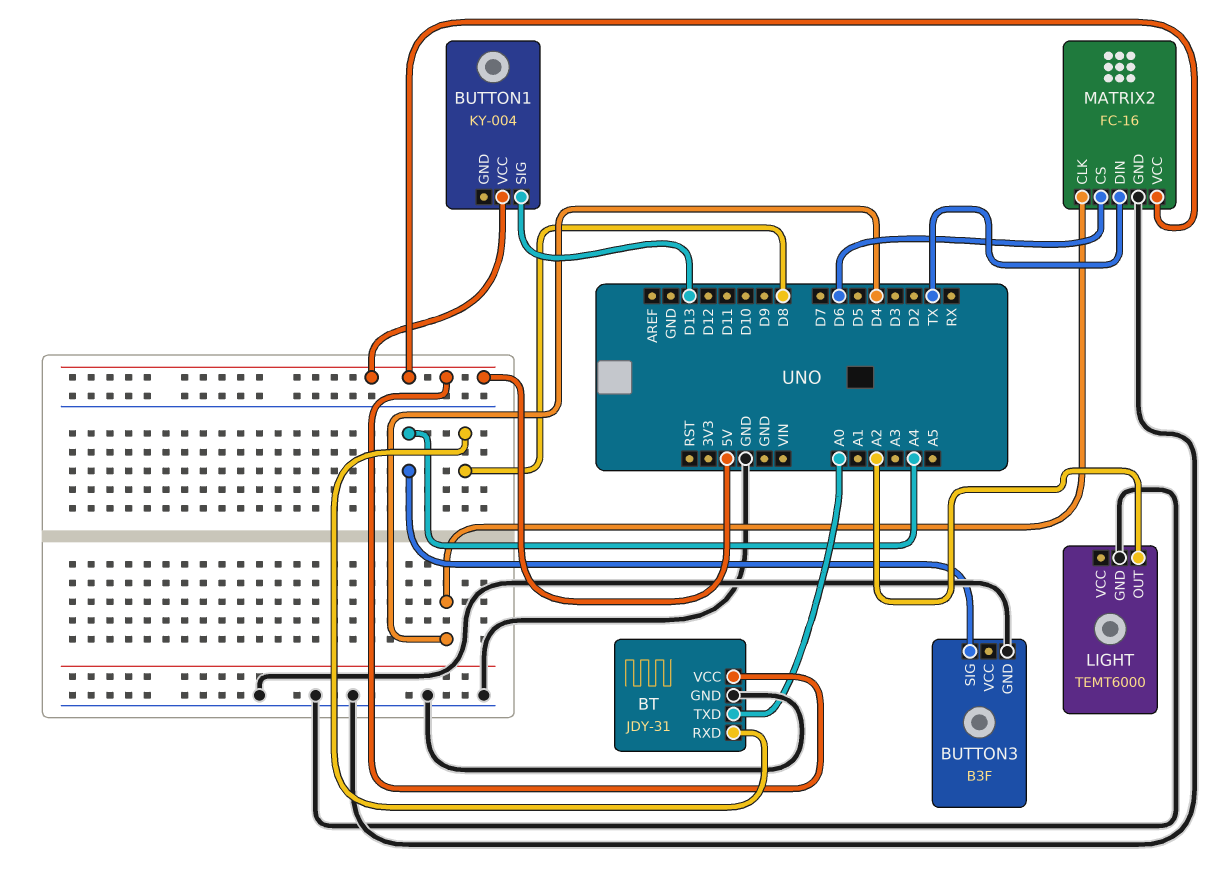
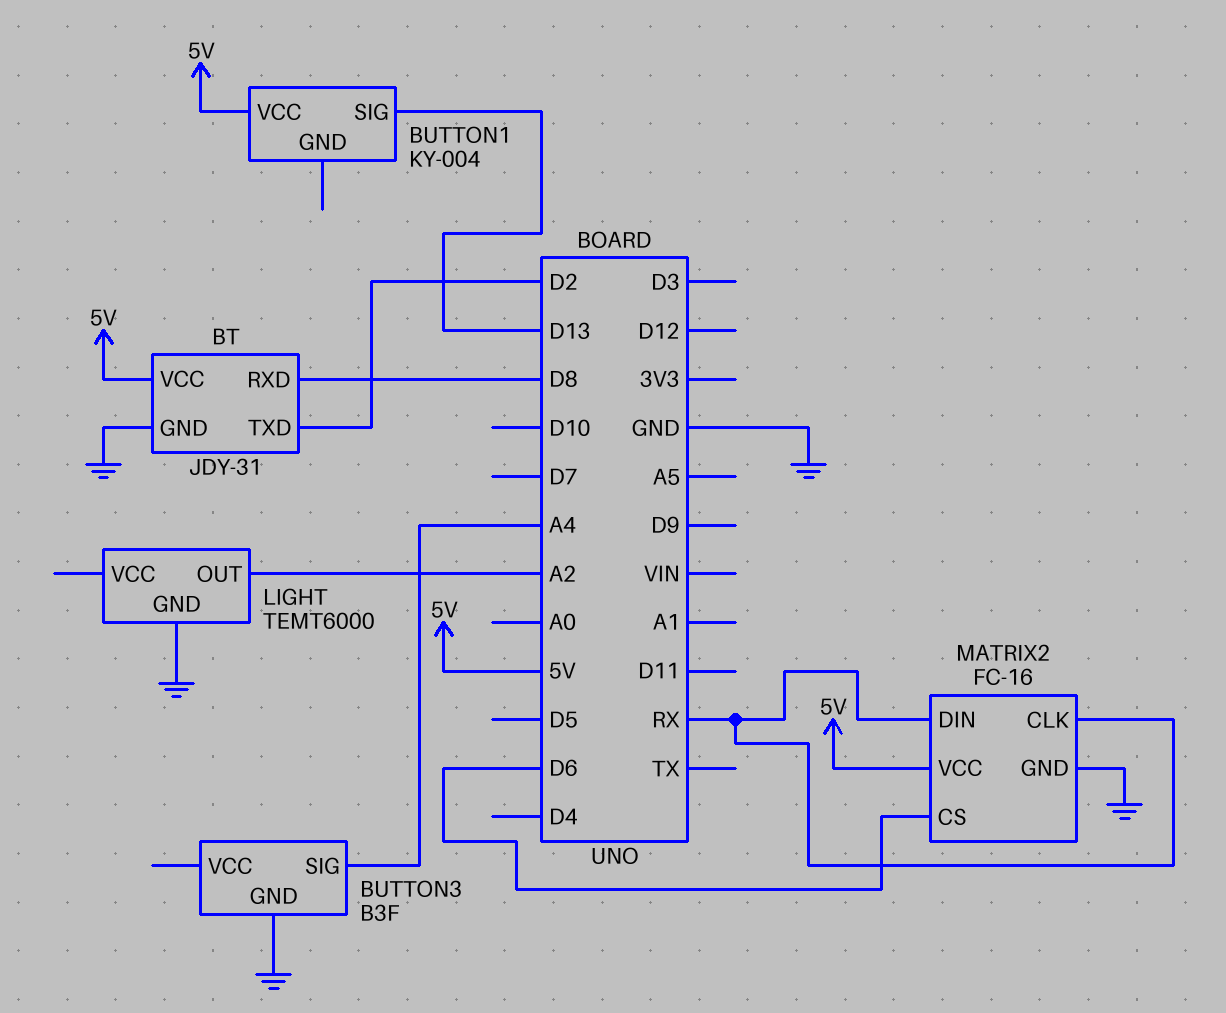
BT pin TXD: A0 -> D2
MATRIX2 pin CLK: D4 -> RX
MATRIX2 pin DIN: TX -> RX

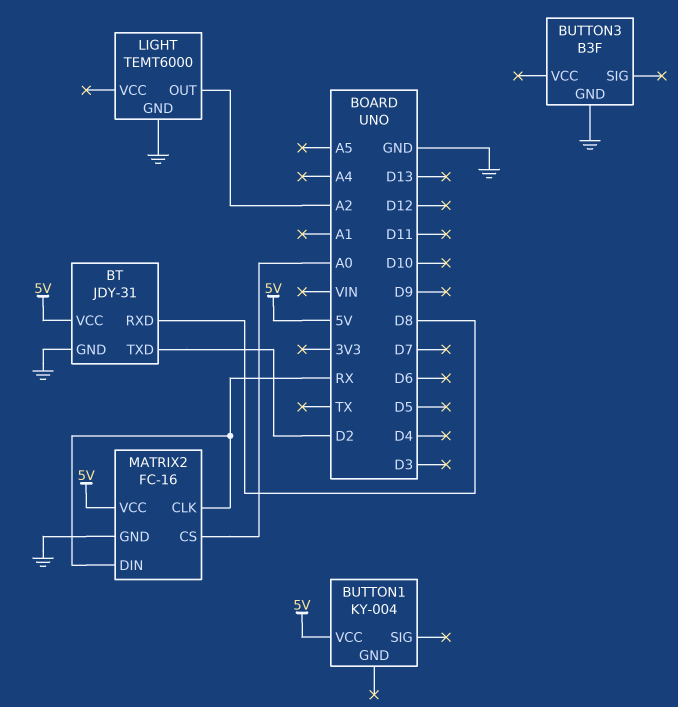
BUTTON1 pin SIG: D13 -> none
BUTTON3 pin SIG: A4 -> none
MATRIX2 pin CS: D6 -> A0

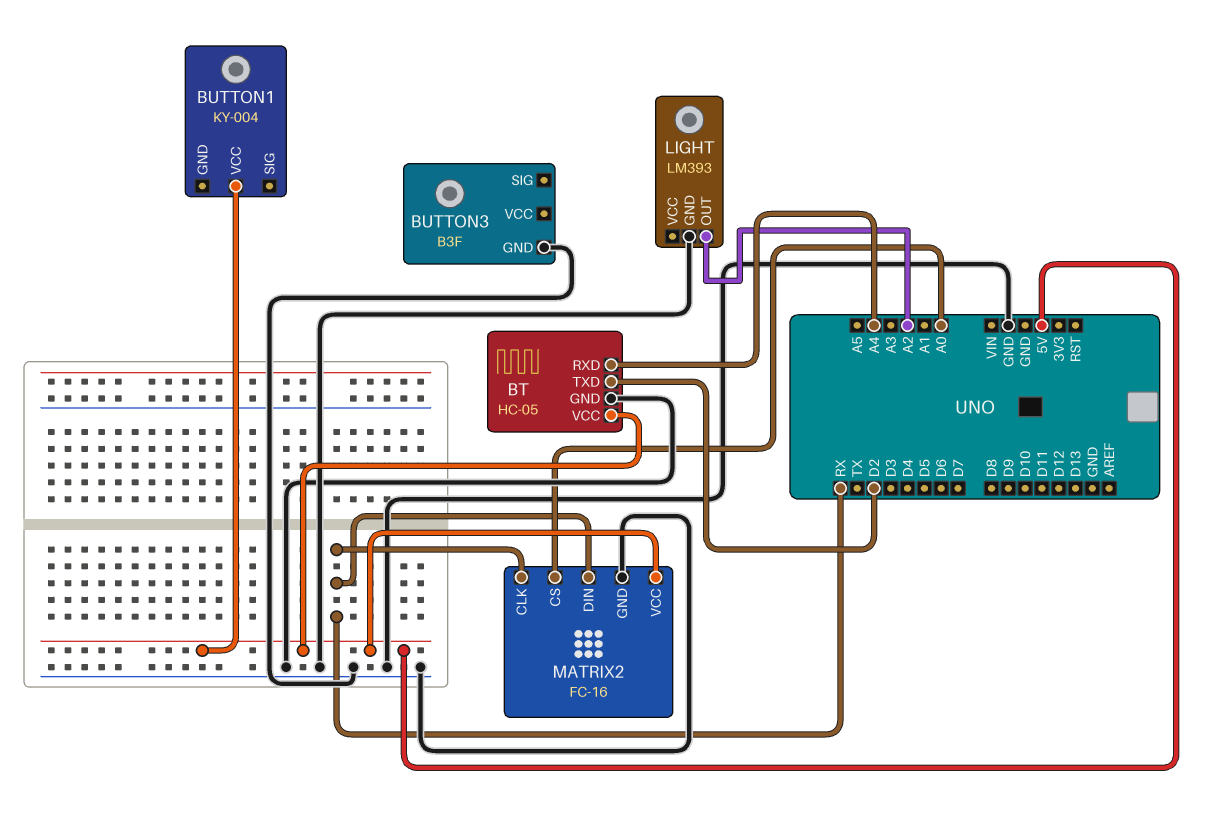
BT: JDY-31 -> HC-05
BT pin RXD: D8 -> A4
LIGHT: TEMT6000 -> LM393

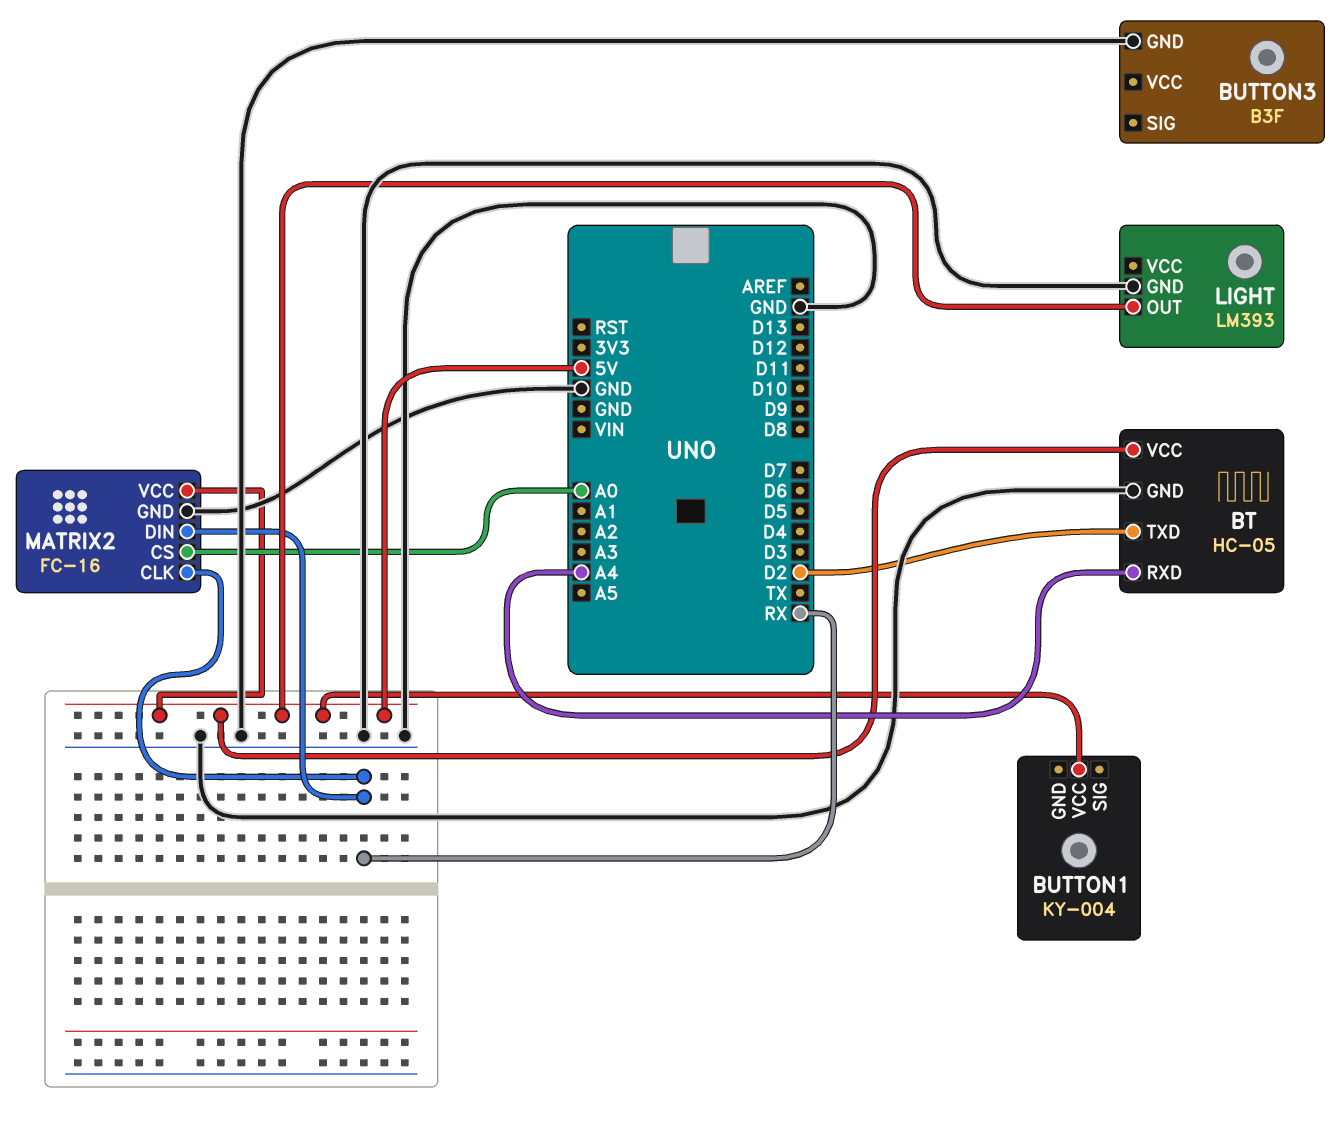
LIGHT pin OUT: A2 -> 5V

